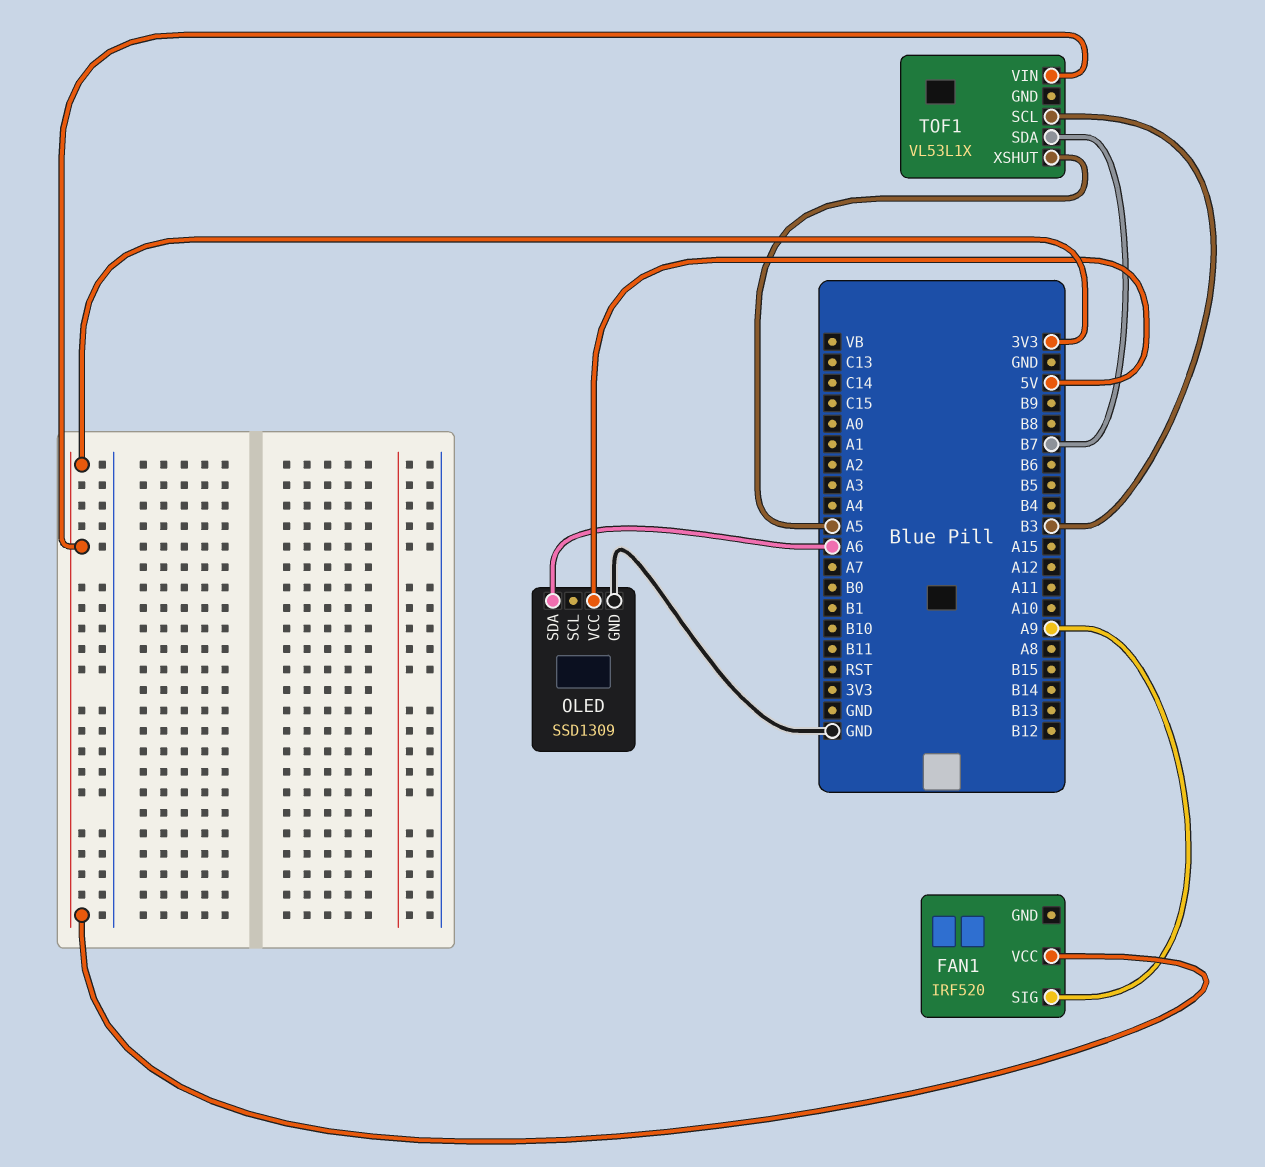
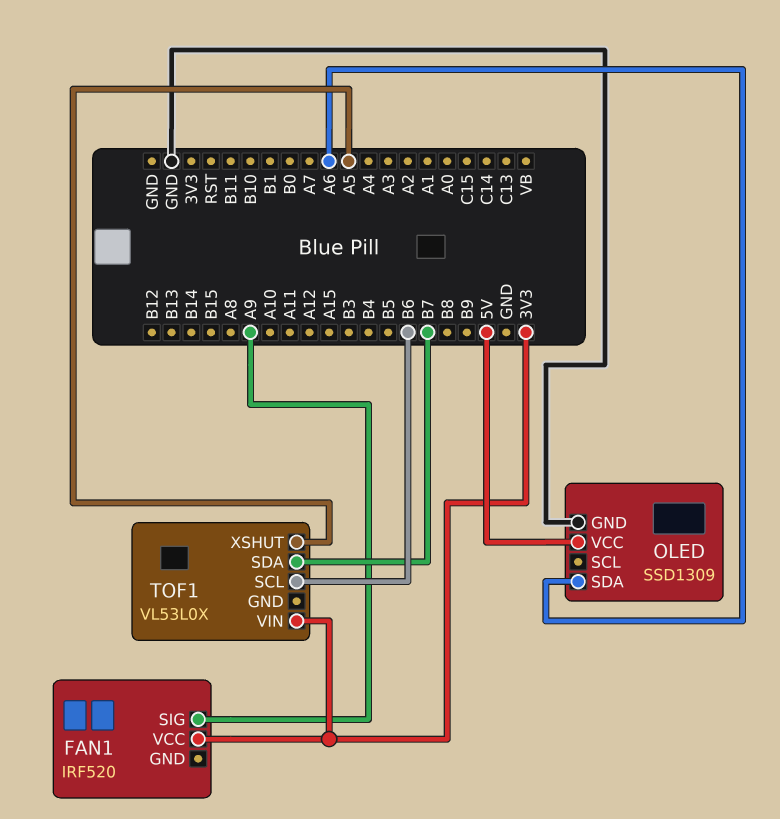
TOF1: VL53L1X -> VL53L0X
TOF1 pin SCL: B3 -> B6

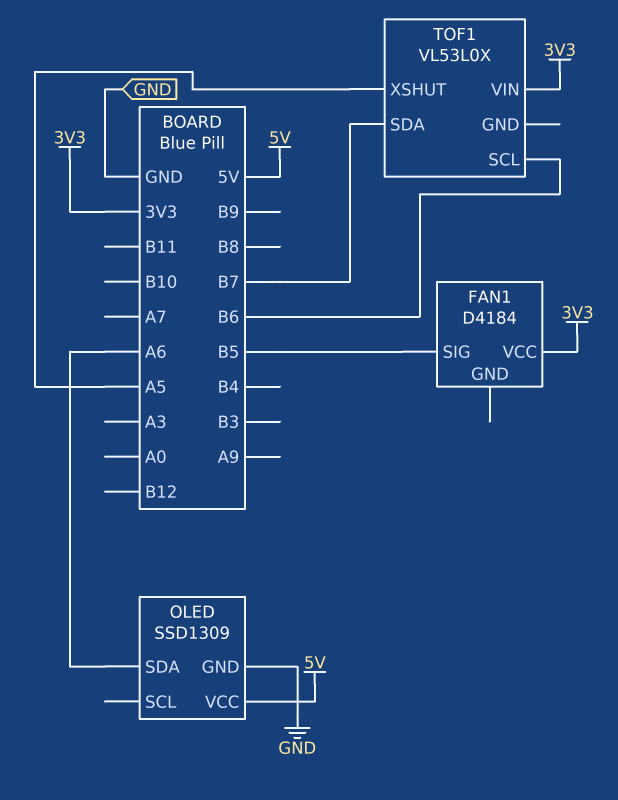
FAN1: IRF520 -> D4184
FAN1 pin SIG: A9 -> B5

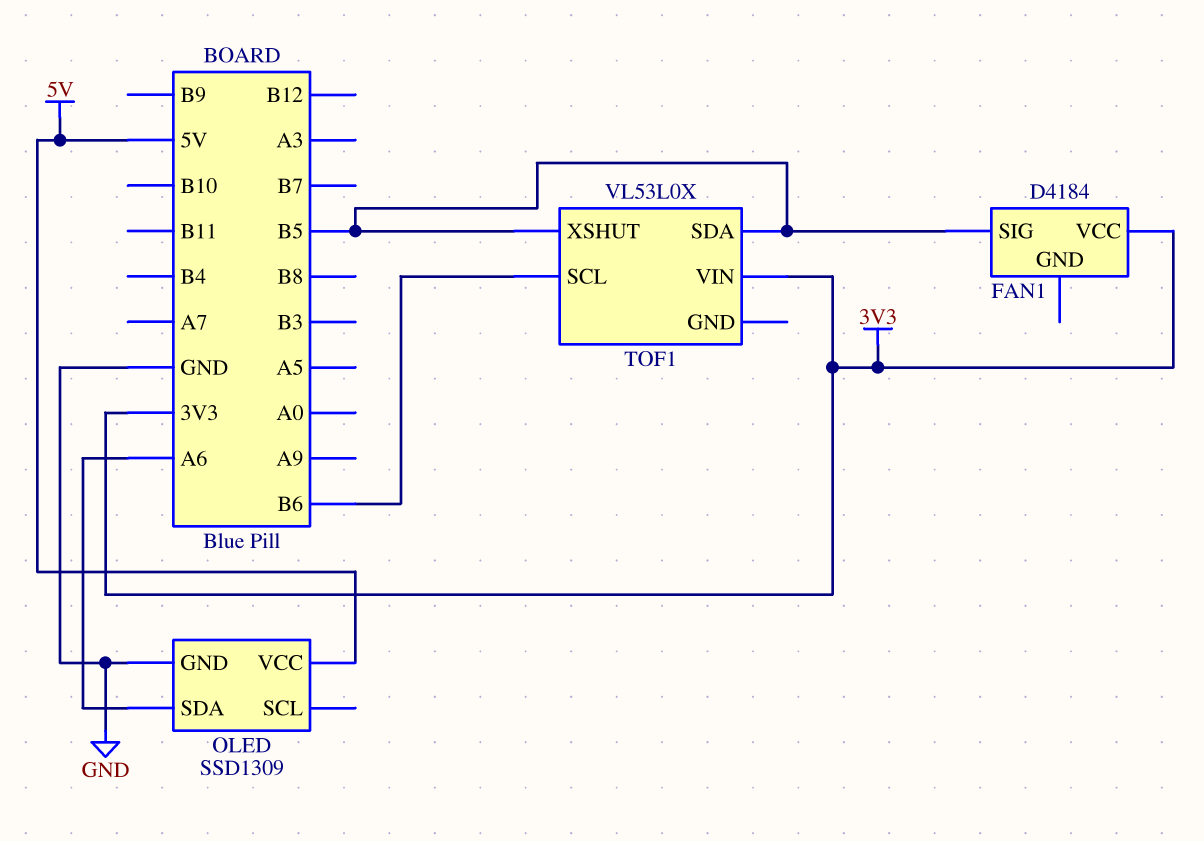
TOF1 pin SDA: B7 -> B5
TOF1 pin XSHUT: A5 -> B5

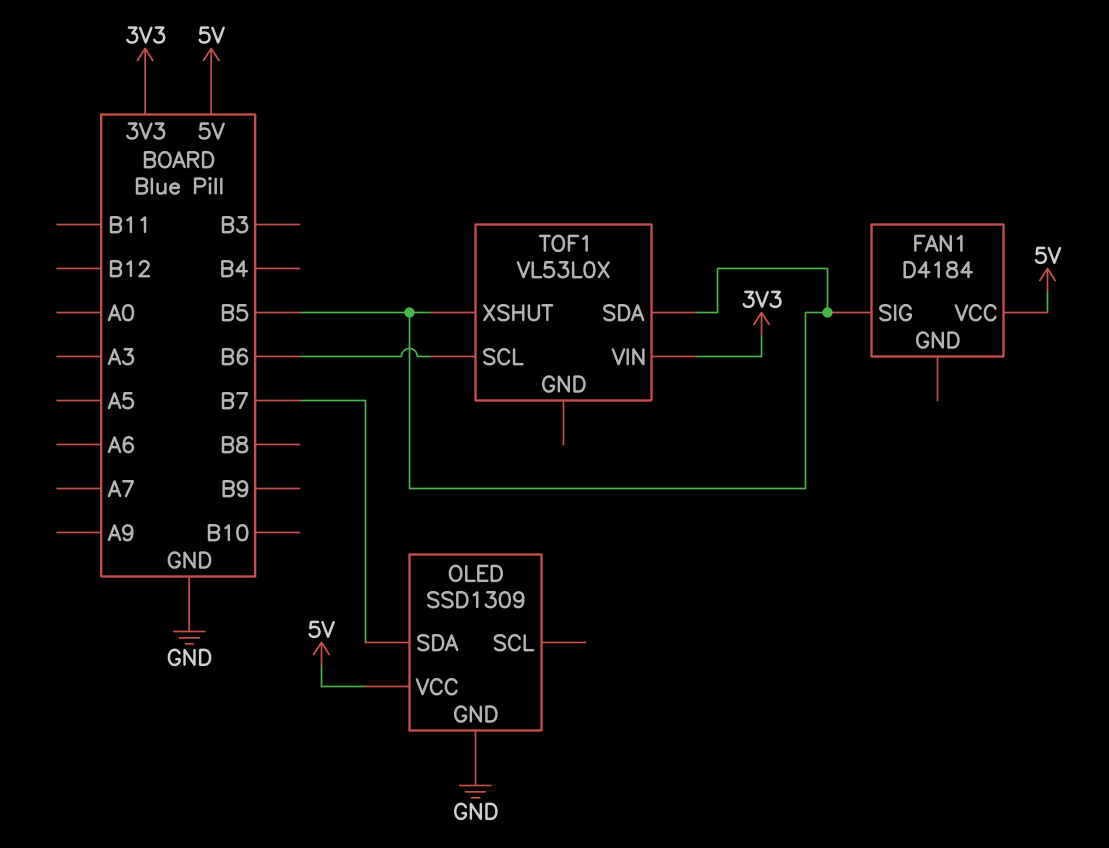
FAN1 pin VCC: 3V3 -> 5V
OLED pin SDA: A6 -> B7

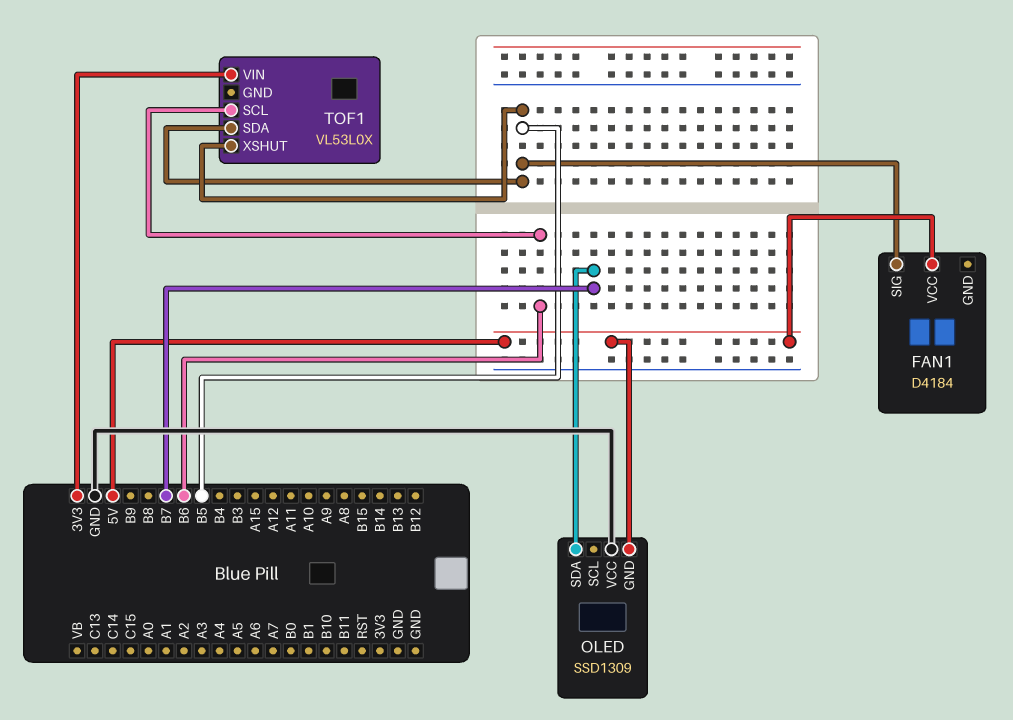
OLED pin GND: GND -> 5V
OLED pin VCC: 5V -> GND

